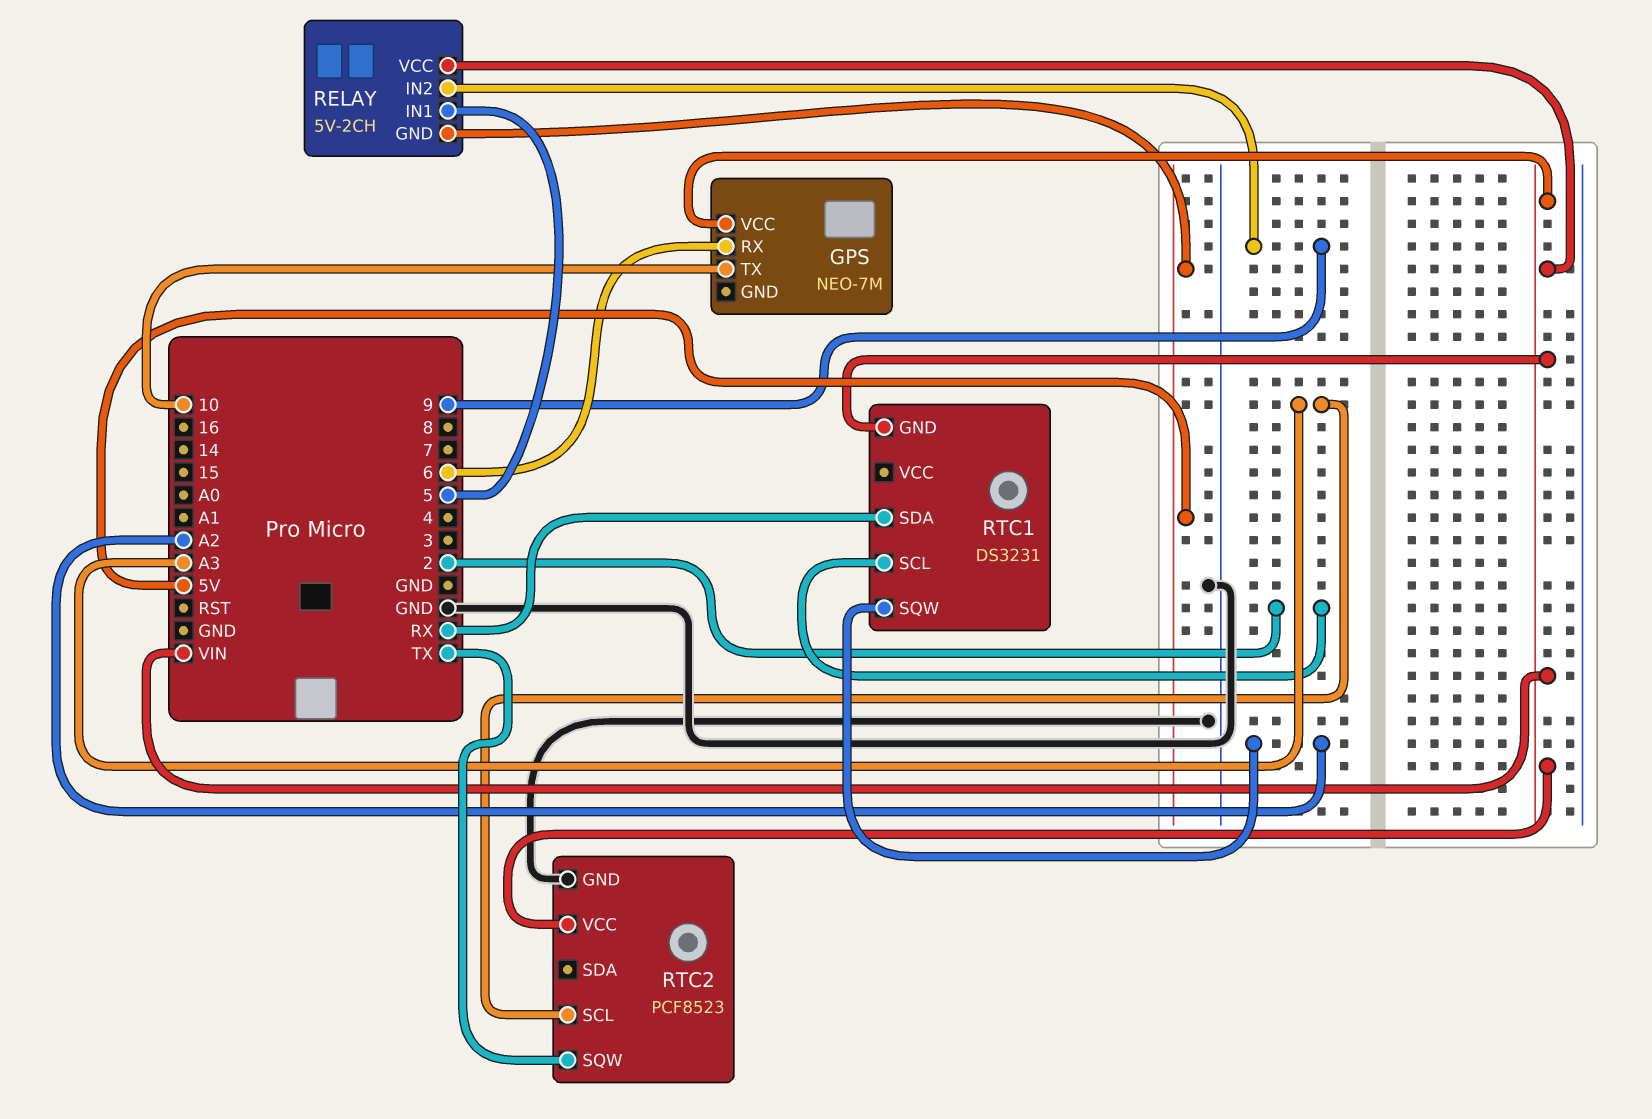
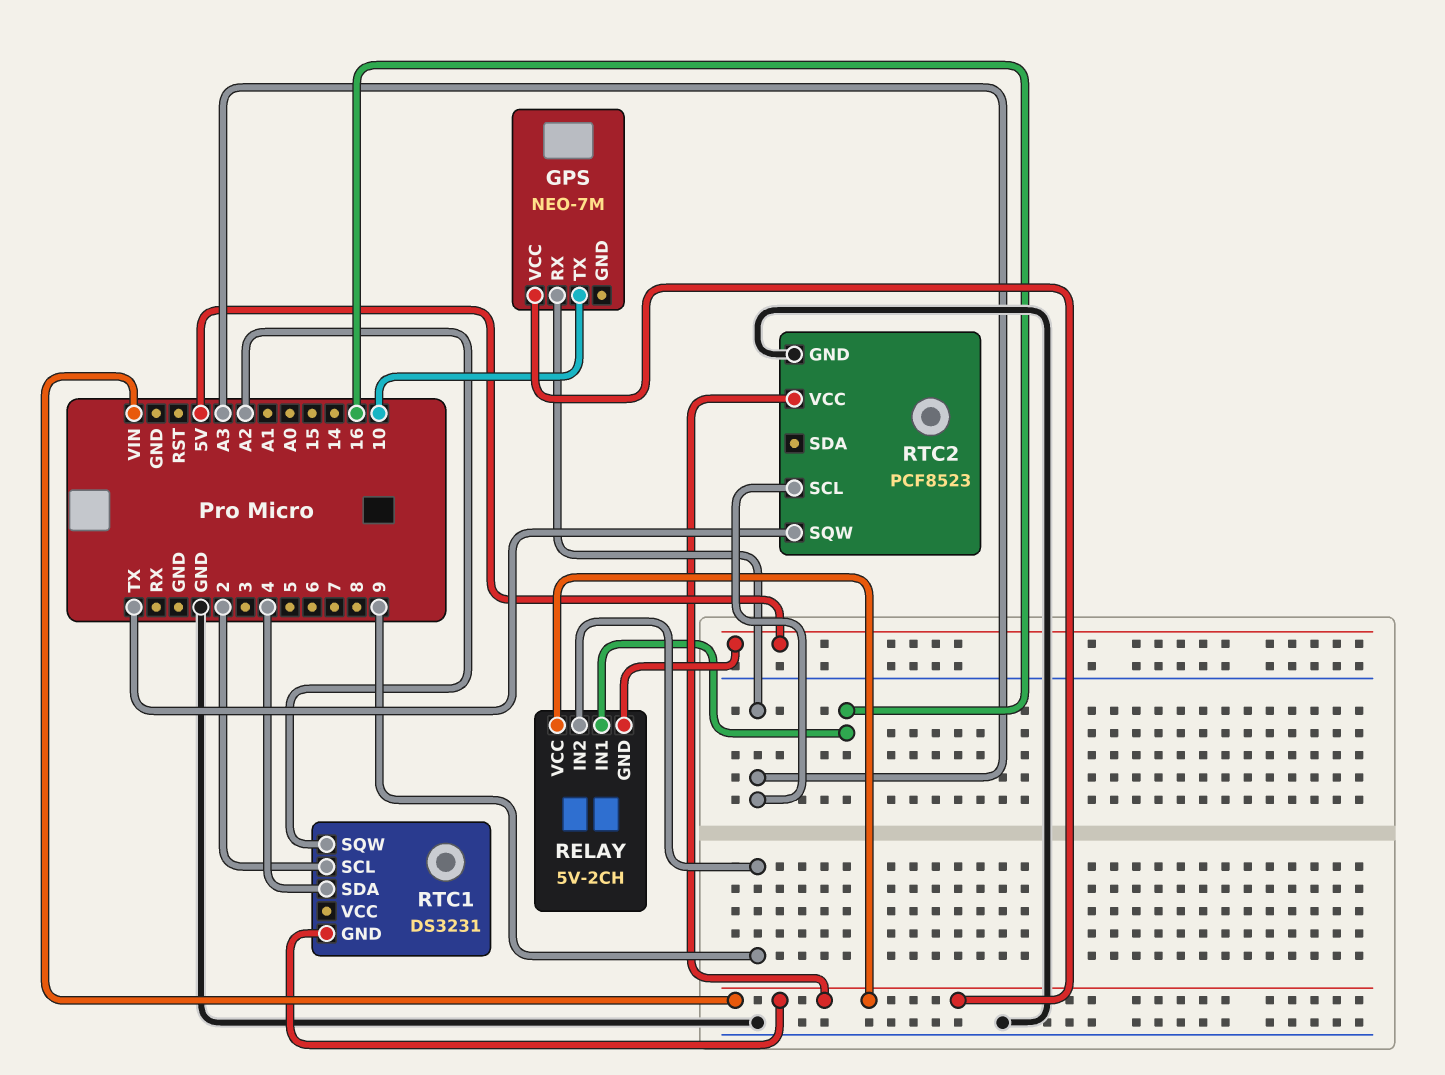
GPS pin RX: 6 -> A3
RELAY pin IN1: 5 -> 16
RTC1 pin SDA: RX -> 4

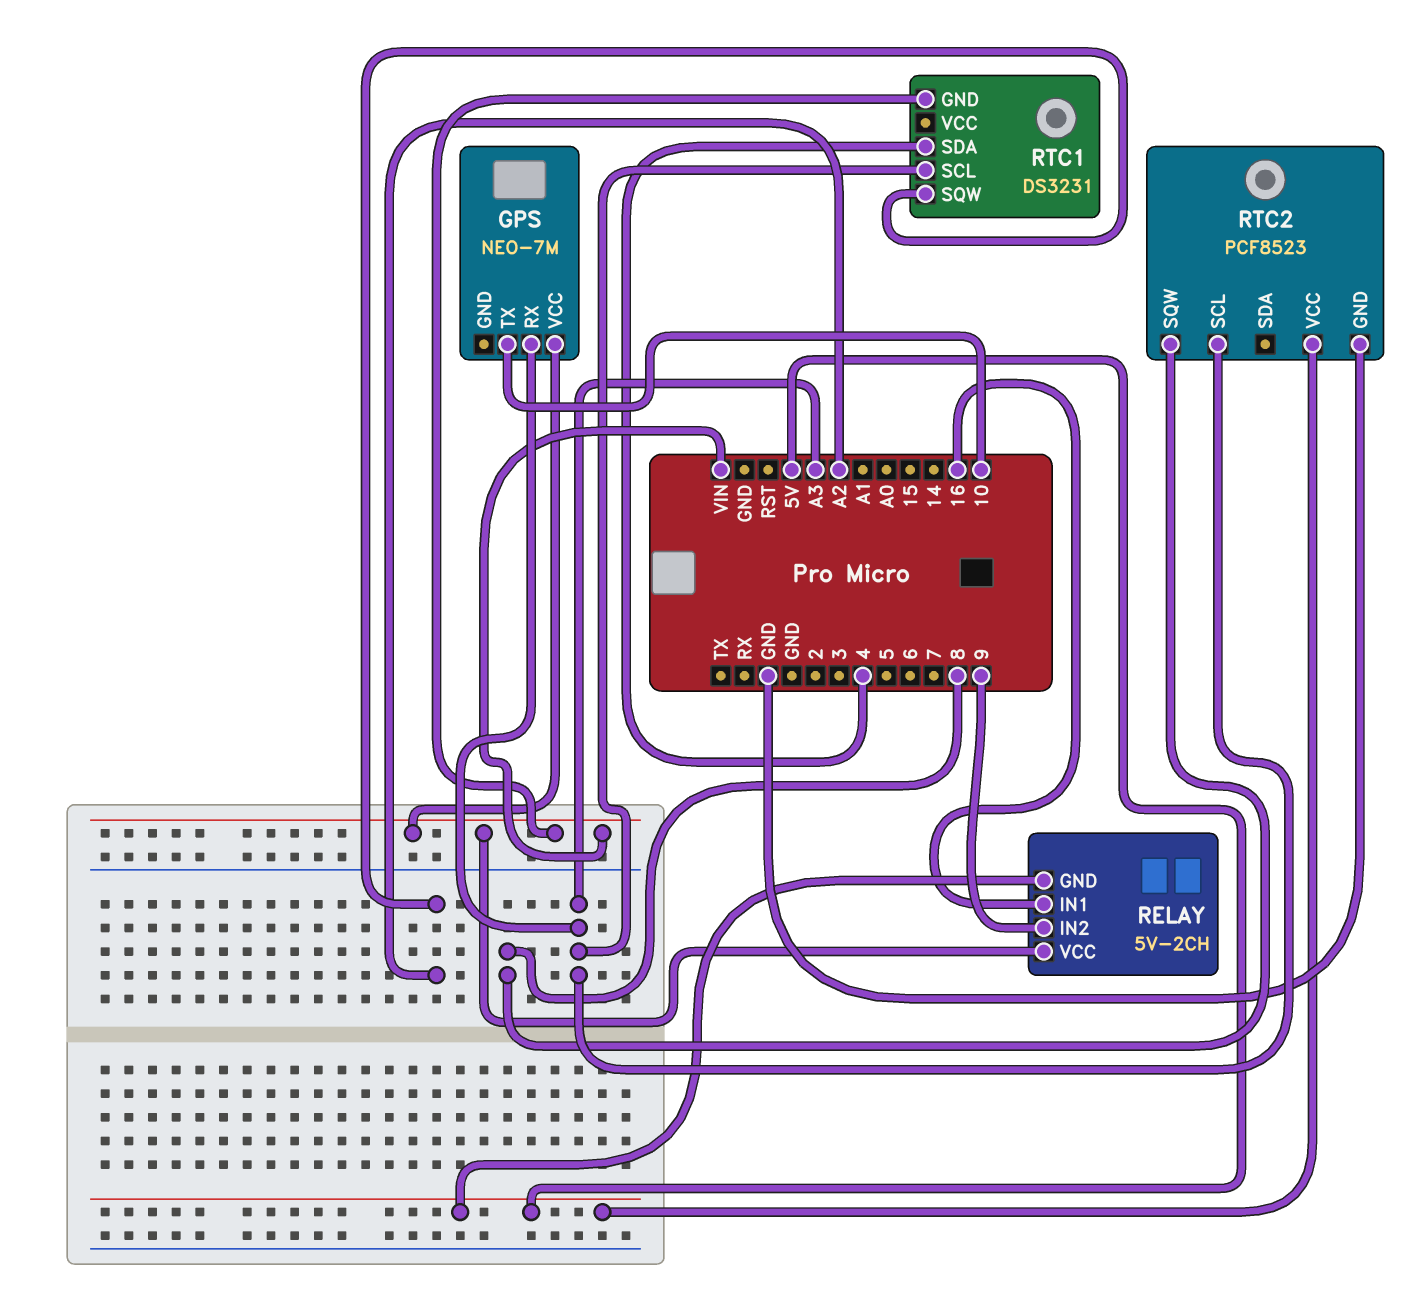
RTC1 pin SCL: 2 -> A3
RTC2 pin SQW: TX -> 8
RTC2 pin VCC: VIN -> 5V

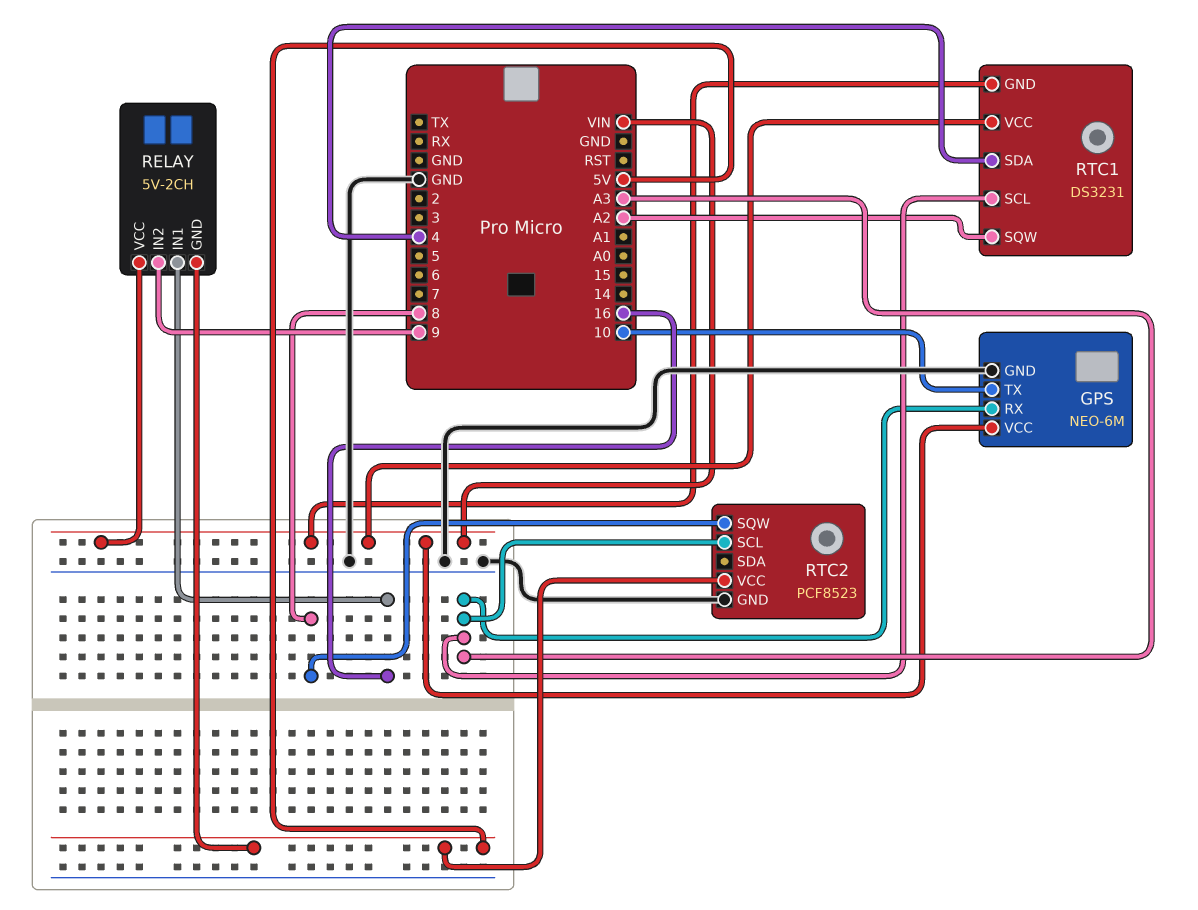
GPS: NEO-7M -> NEO-6M
GPS pin GND: none -> GND
RTC1 pin VCC: none -> VIN

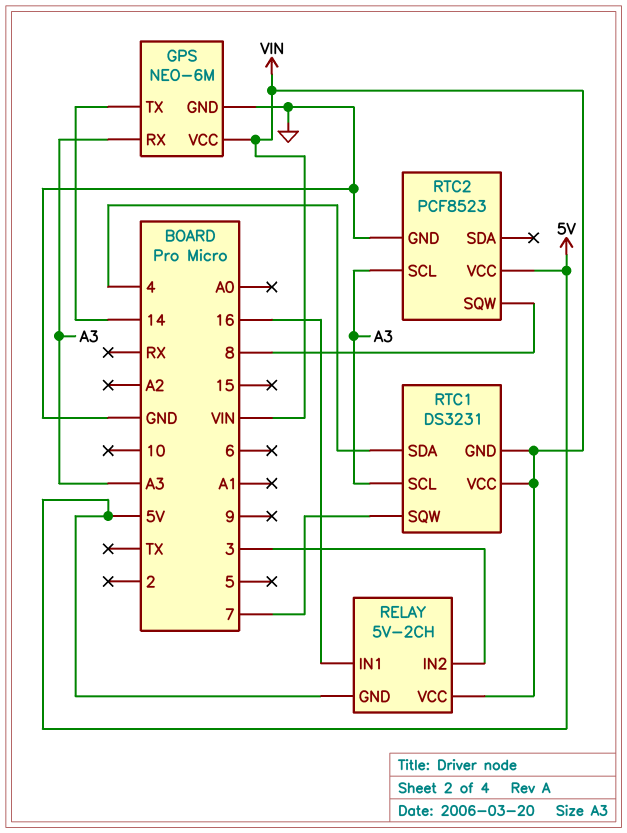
GPS pin TX: 10 -> 14
RELAY pin IN2: 9 -> 3
RTC1 pin SQW: A2 -> 7

